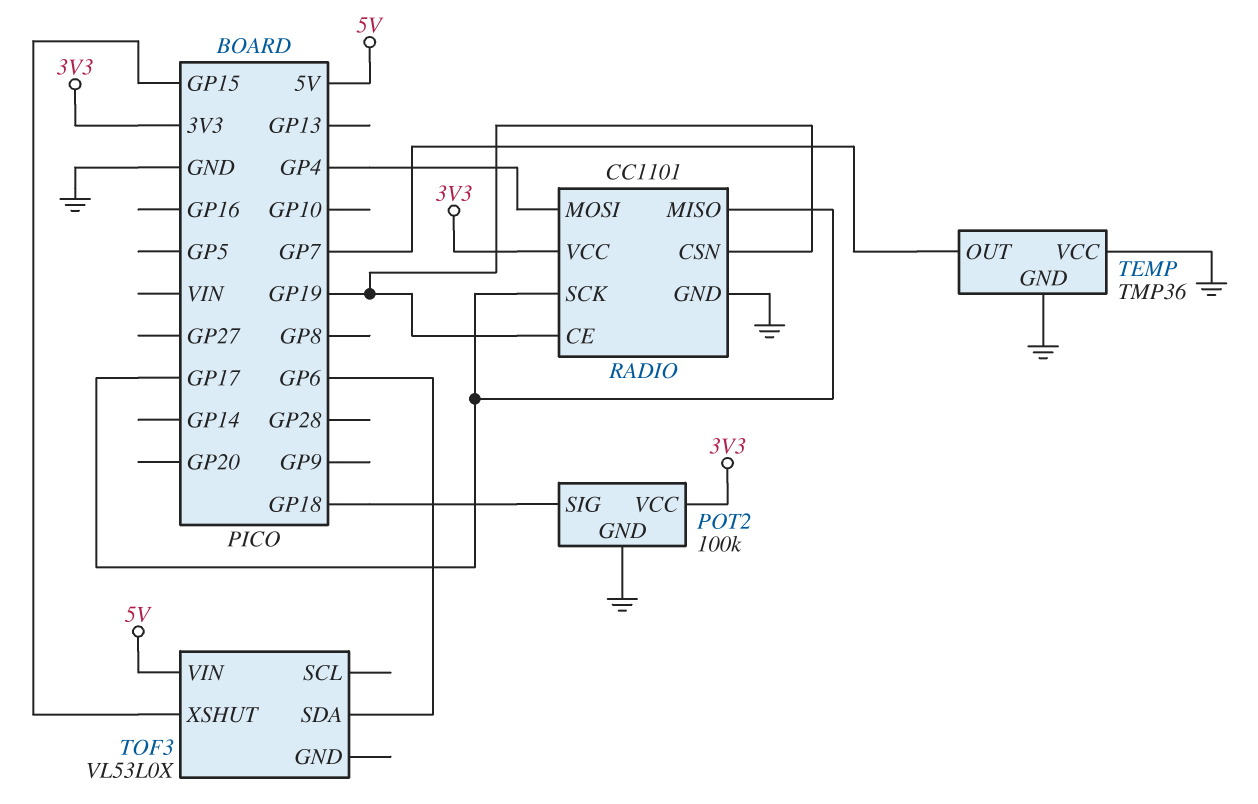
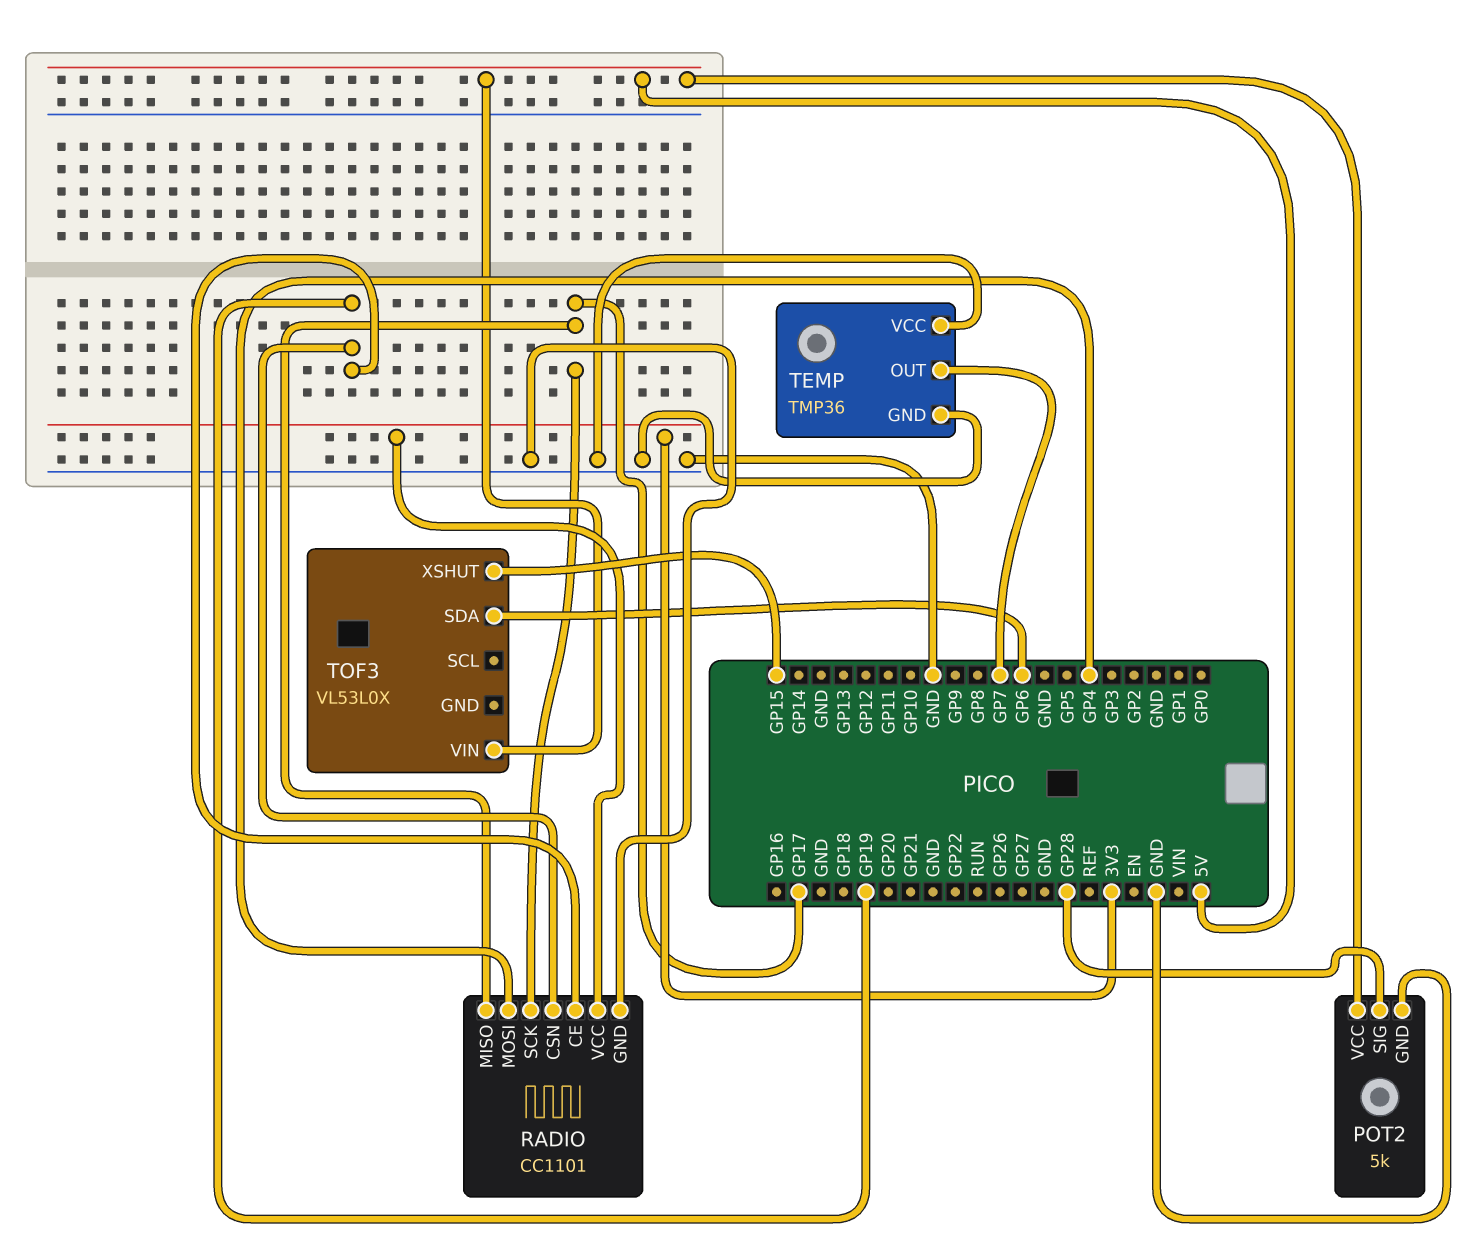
POT2: 100k -> 5k
POT2 pin SIG: GP18 -> GP28
POT2 pin VCC: 3V3 -> 5V

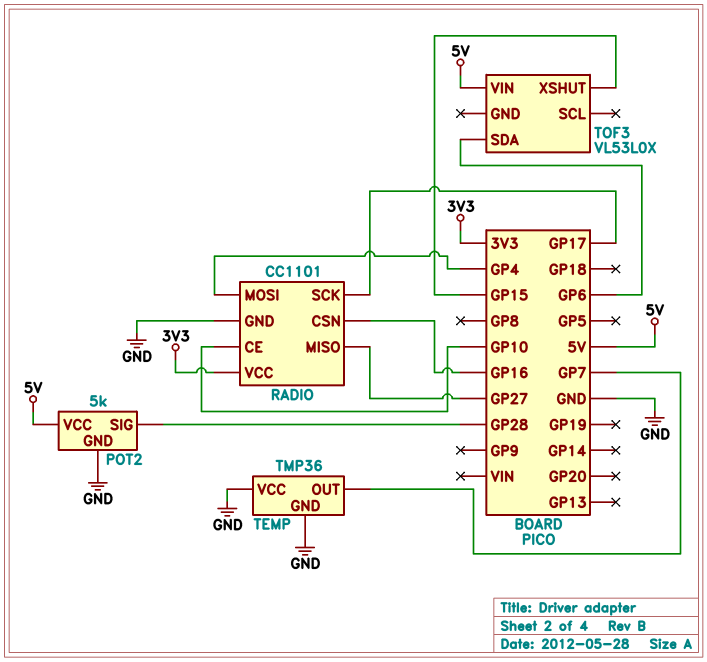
RADIO pin CE: GP19 -> GP10
RADIO pin CSN: GP19 -> GP16
RADIO pin MISO: GP17 -> GP27

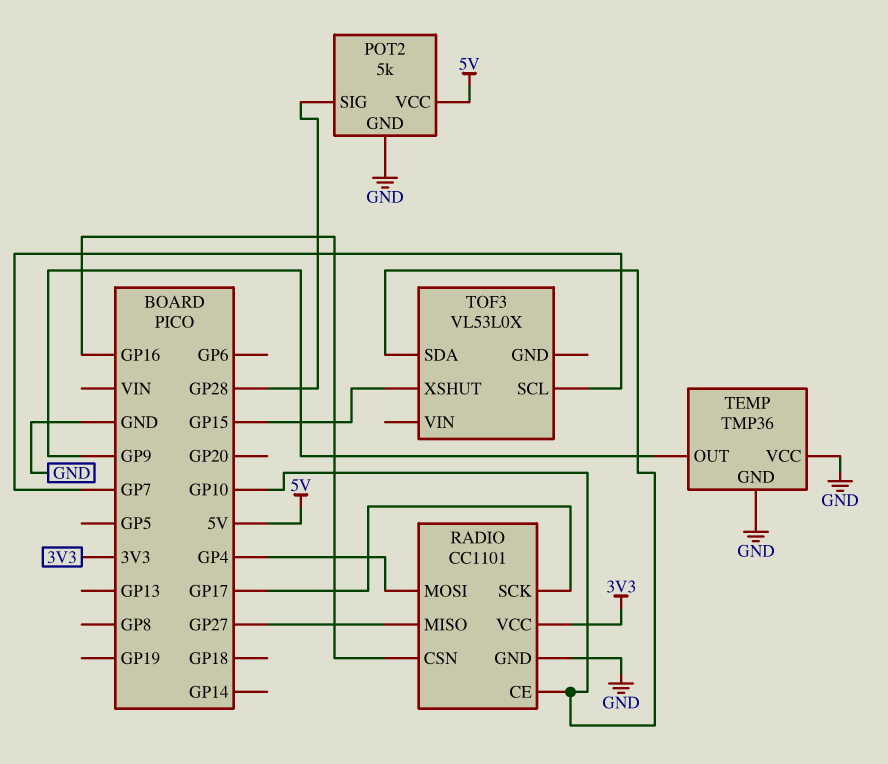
TEMP pin OUT: GP7 -> GP9
TOF3 pin SCL: none -> GP7
TOF3 pin SDA: GP6 -> GP10
TOF3 pin VIN: 5V -> none

